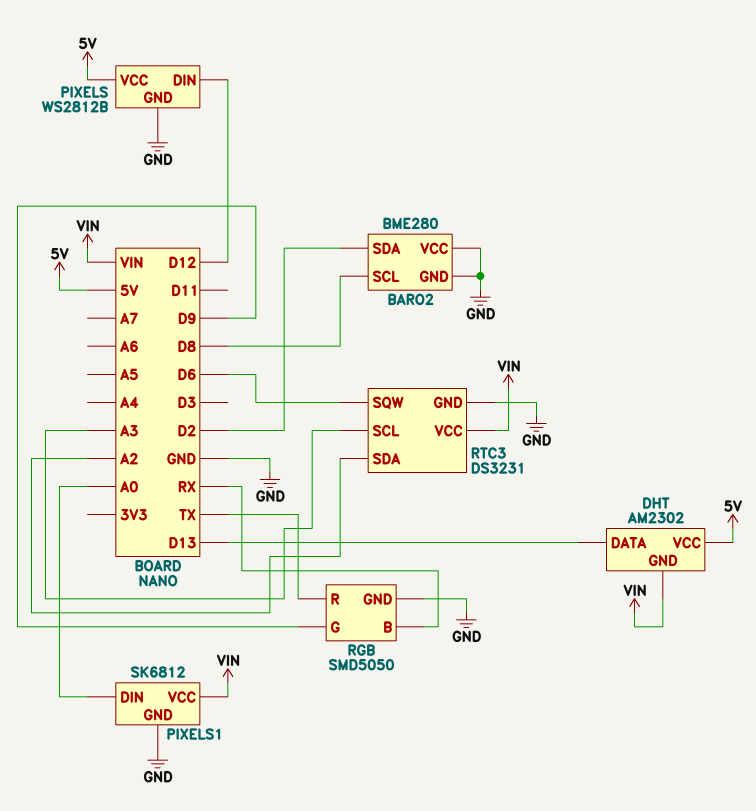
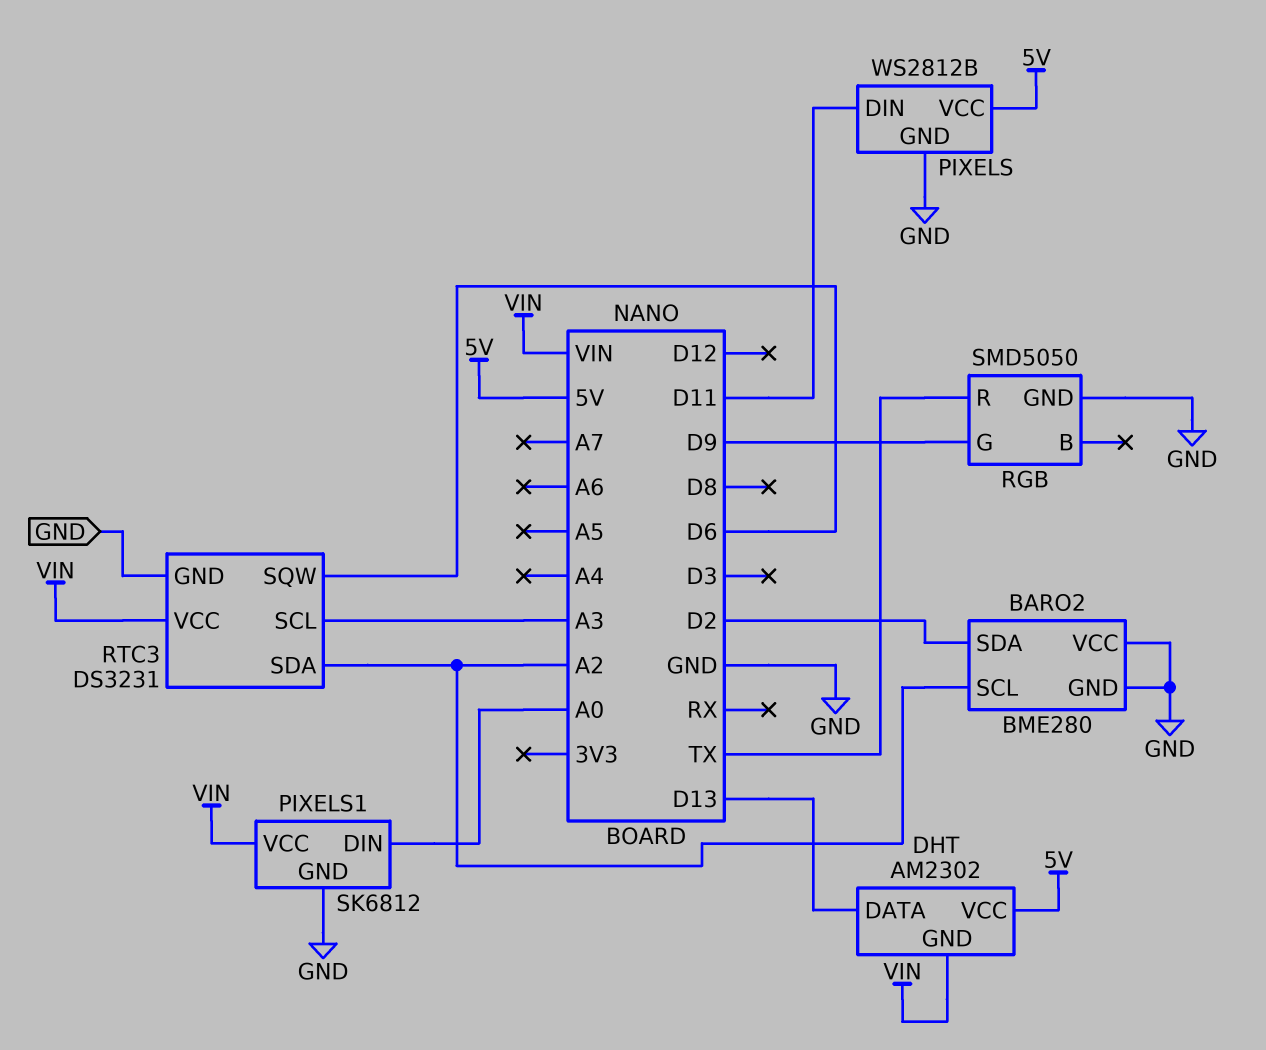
BARO2 pin SCL: D8 -> A2
PIXELS pin DIN: D12 -> D11
RGB pin B: RX -> none

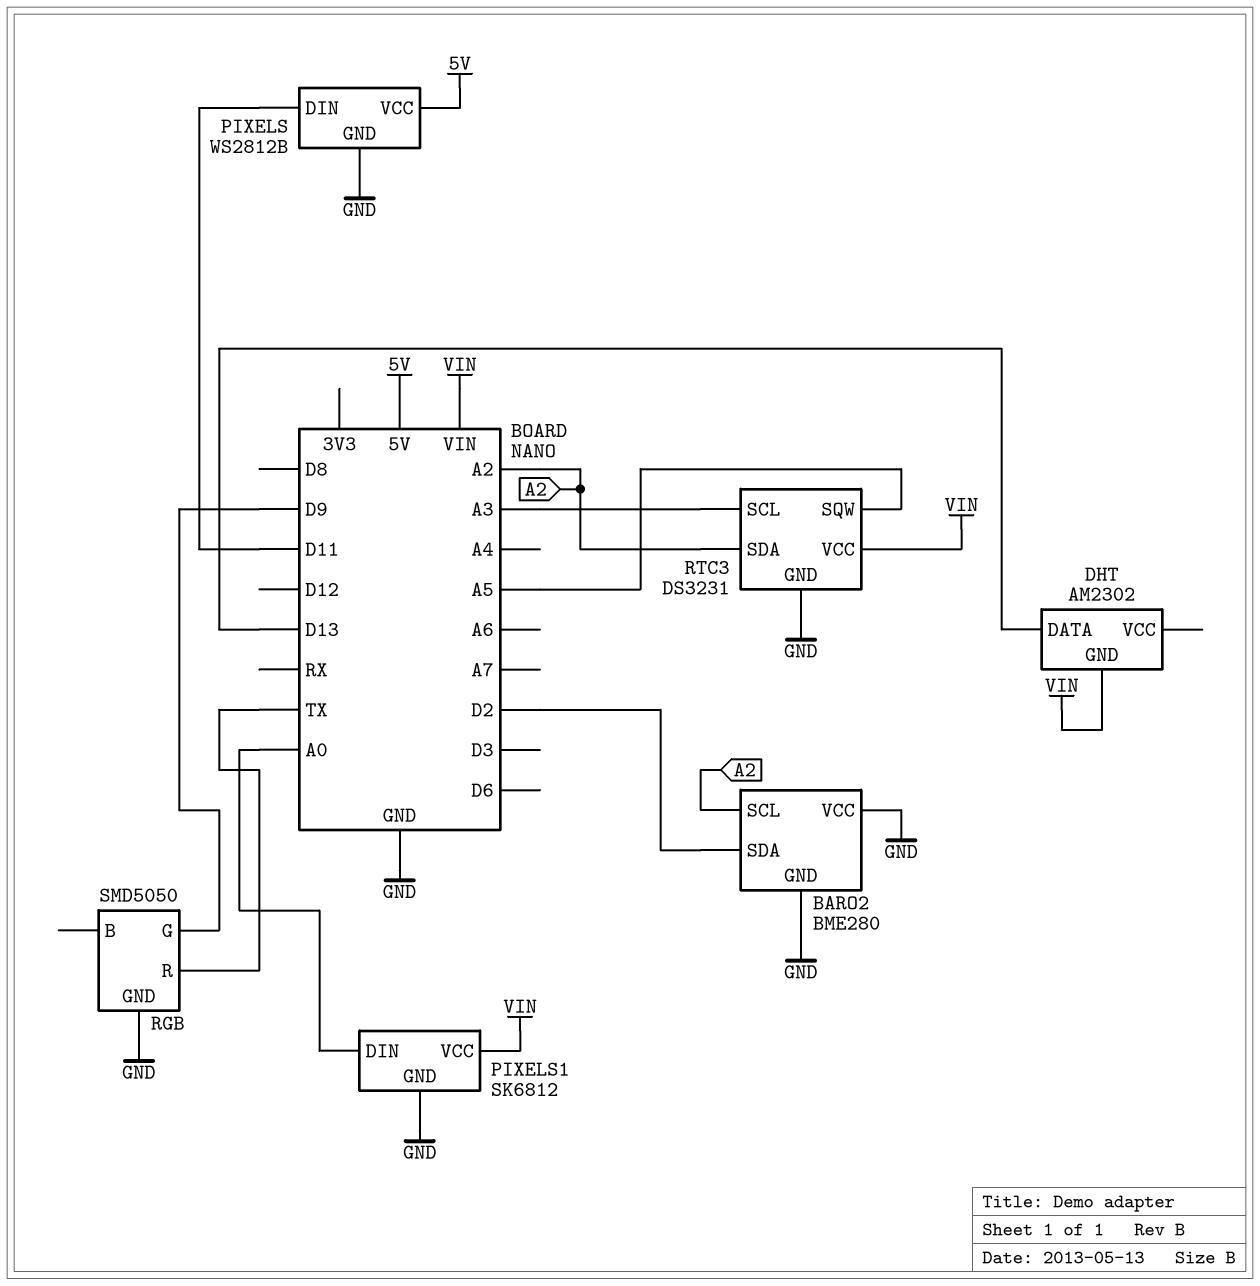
DHT pin VCC: 5V -> none
RTC3 pin SQW: D6 -> A5

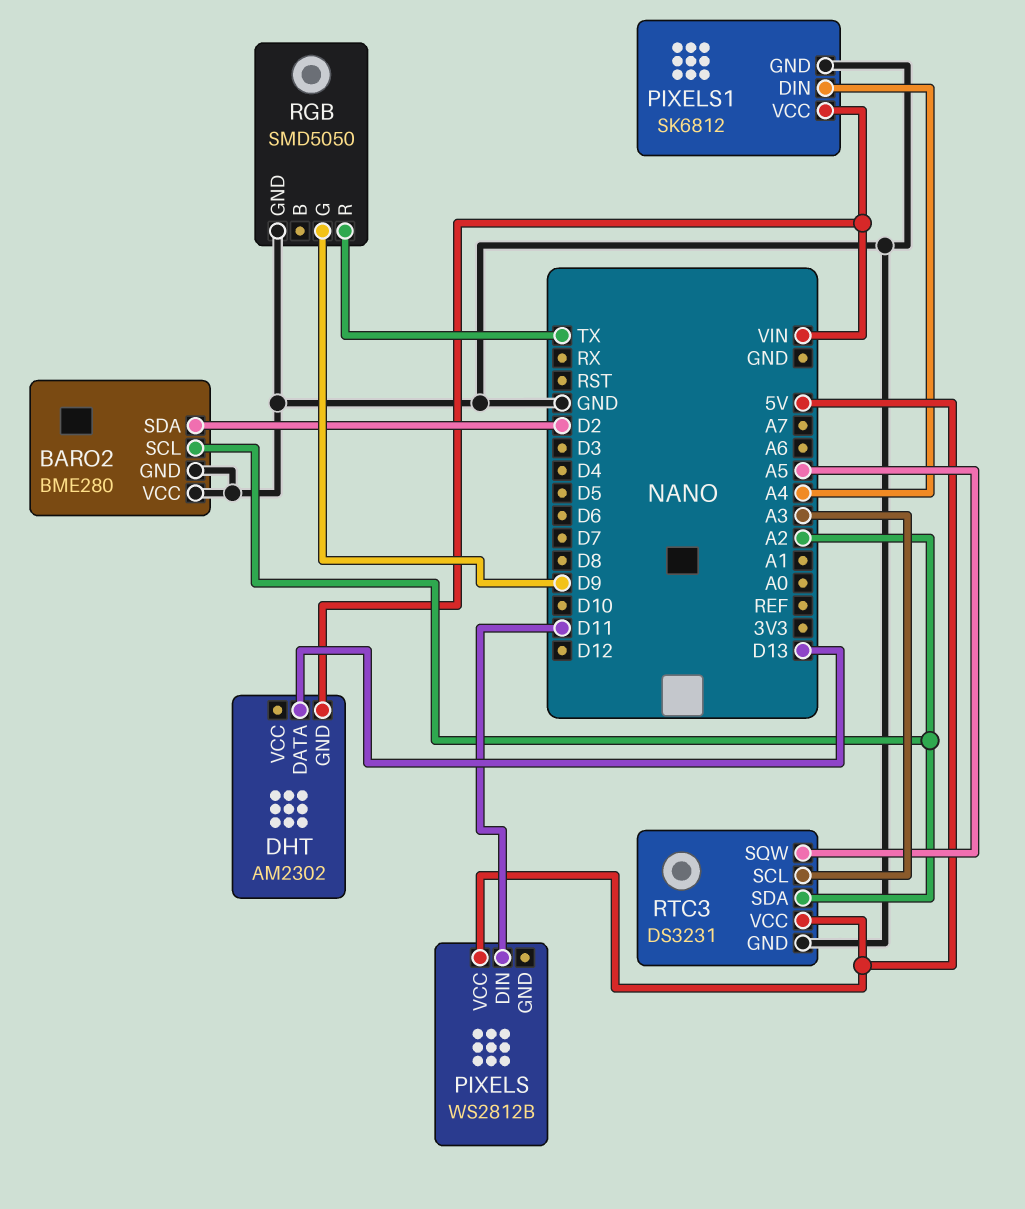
PIXELS pin GND: GND -> none
PIXELS1 pin DIN: A0 -> A4
RTC3 pin VCC: VIN -> 5V

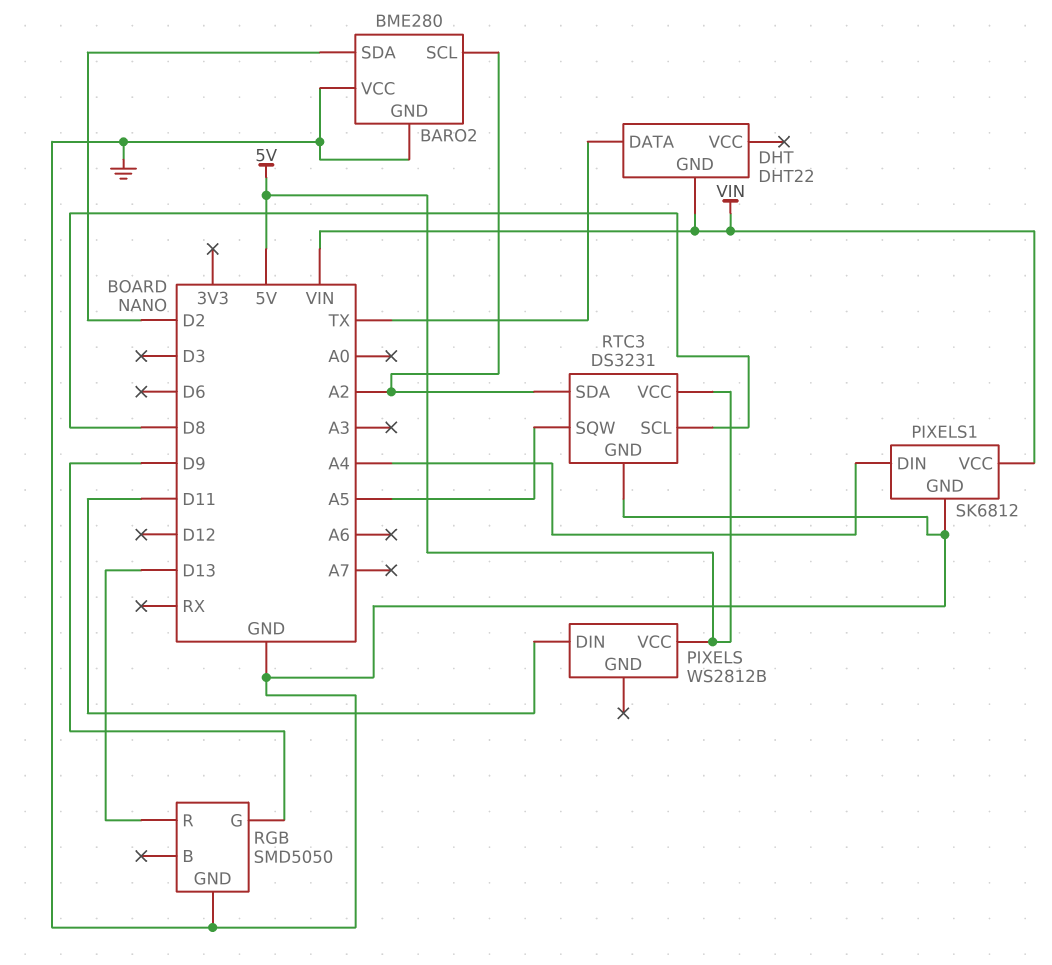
DHT: AM2302 -> DHT22
DHT pin DATA: D13 -> TX
RGB pin R: TX -> D13
RTC3 pin SCL: A3 -> D8

